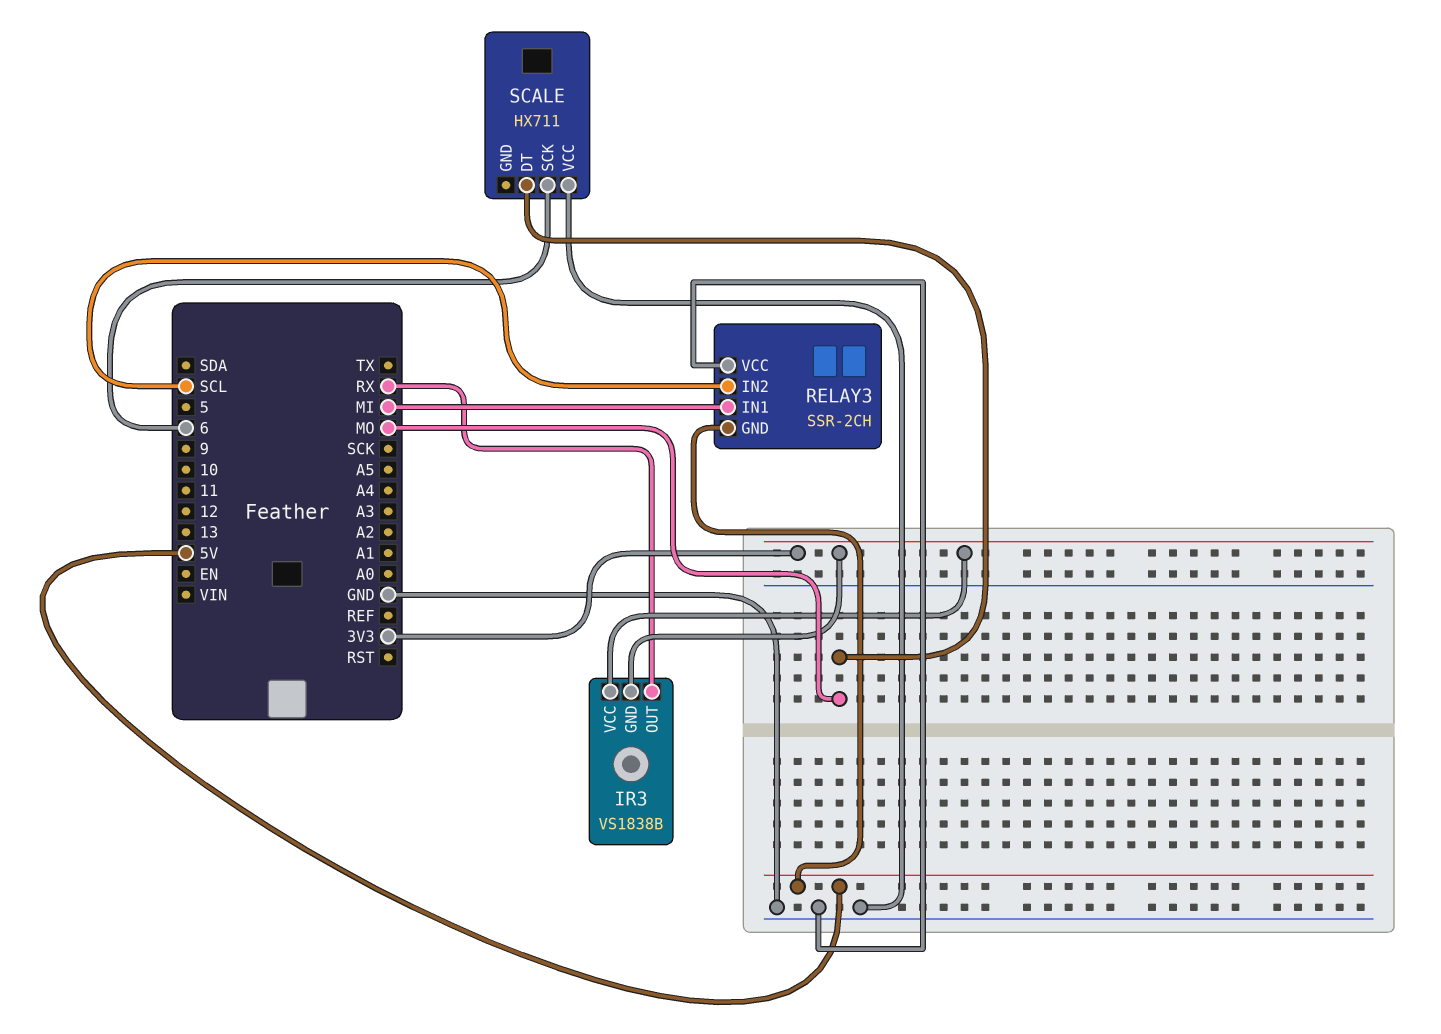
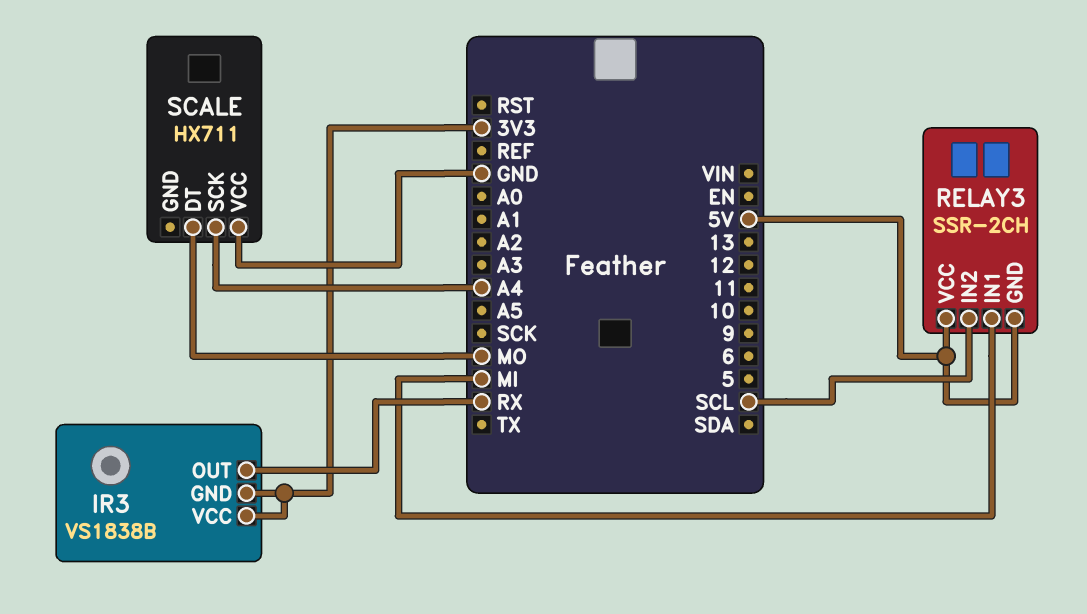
RELAY3 pin VCC: GND -> 5V
SCALE pin SCK: 6 -> A4

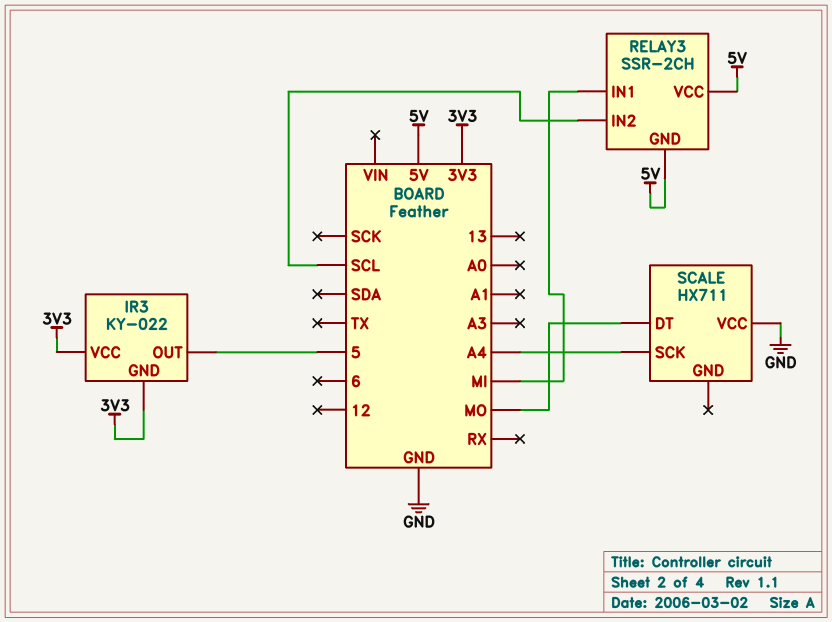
IR3: VS1838B -> KY-022
IR3 pin OUT: RX -> 5

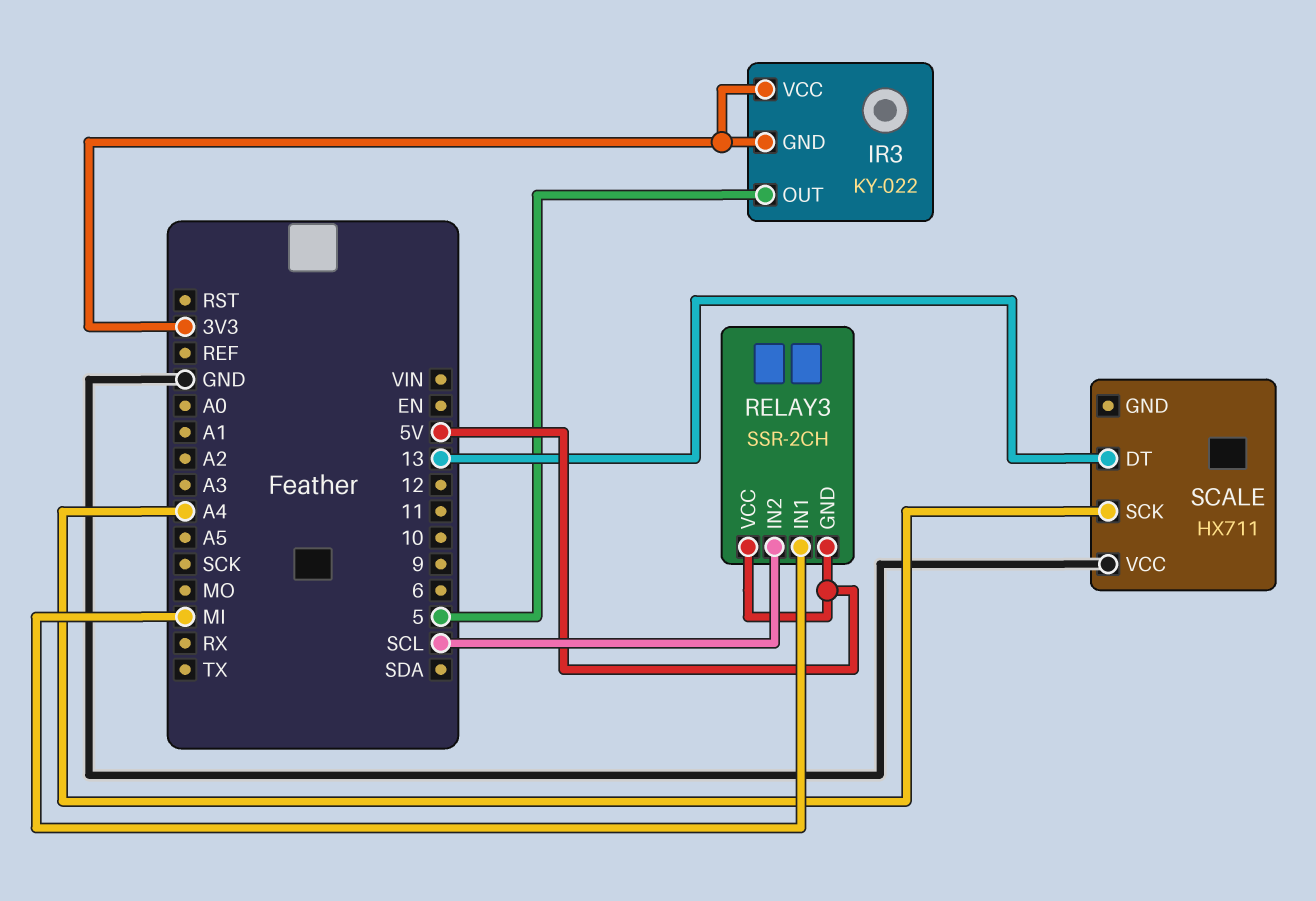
SCALE pin DT: MO -> 13

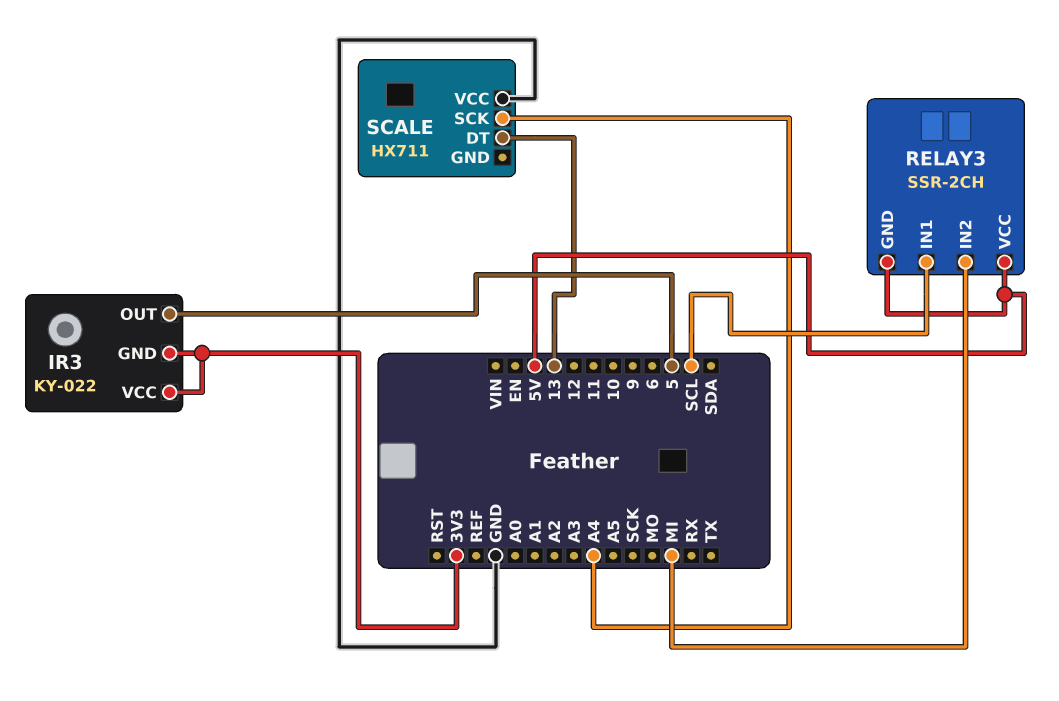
RELAY3 pin IN1: MI -> SCL
RELAY3 pin IN2: SCL -> MI

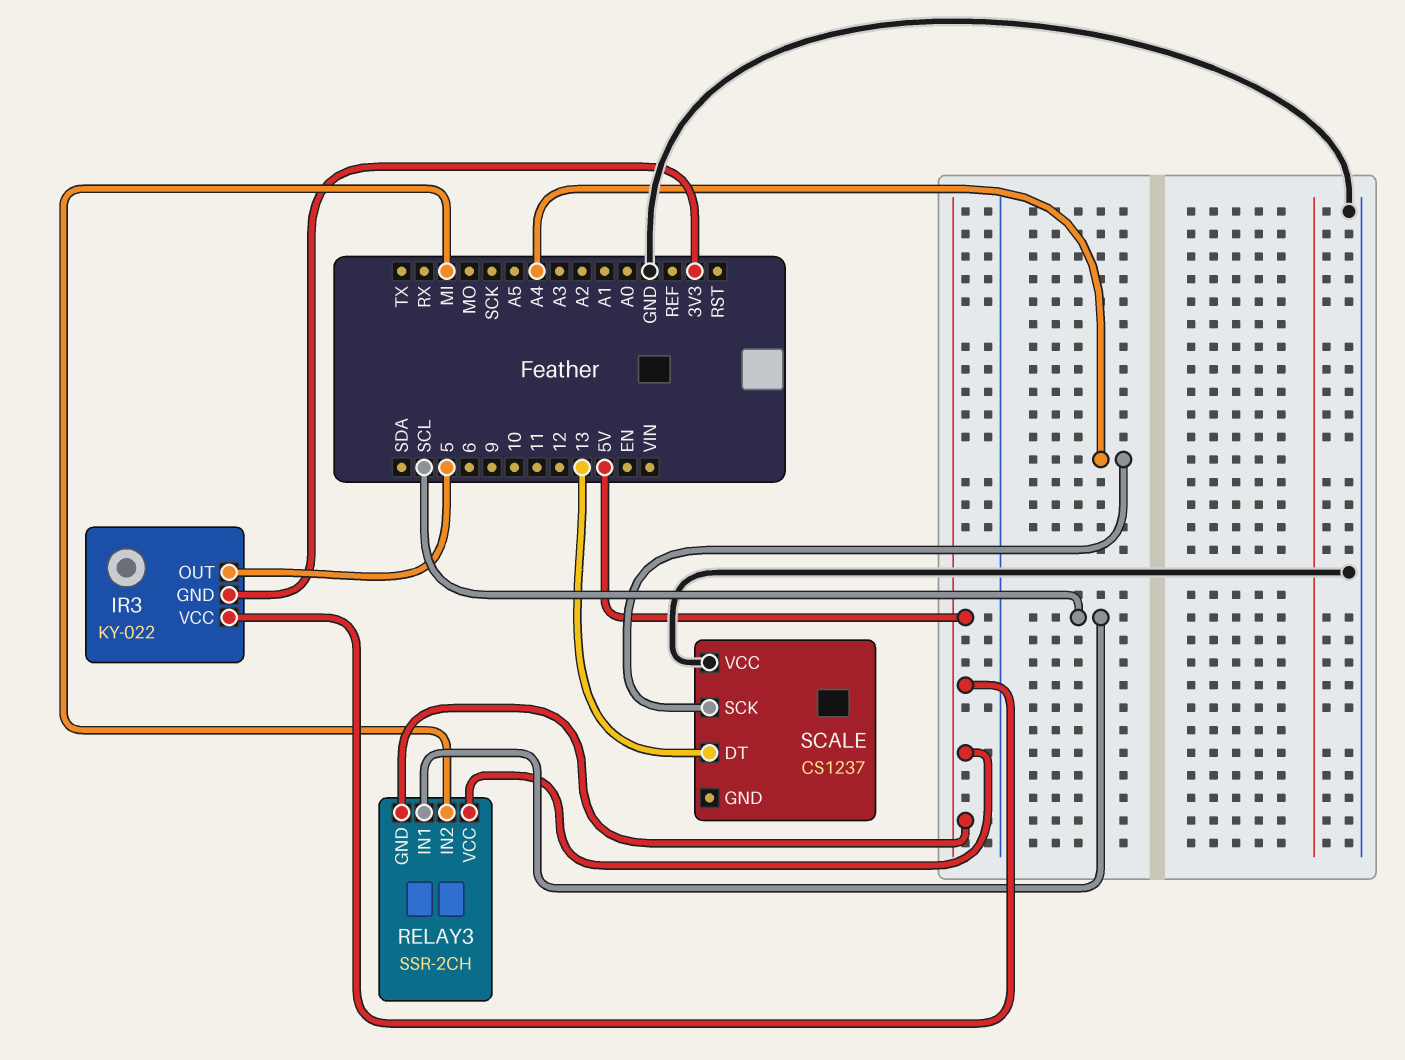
IR3 pin VCC: 3V3 -> 5V
SCALE: HX711 -> CS1237

